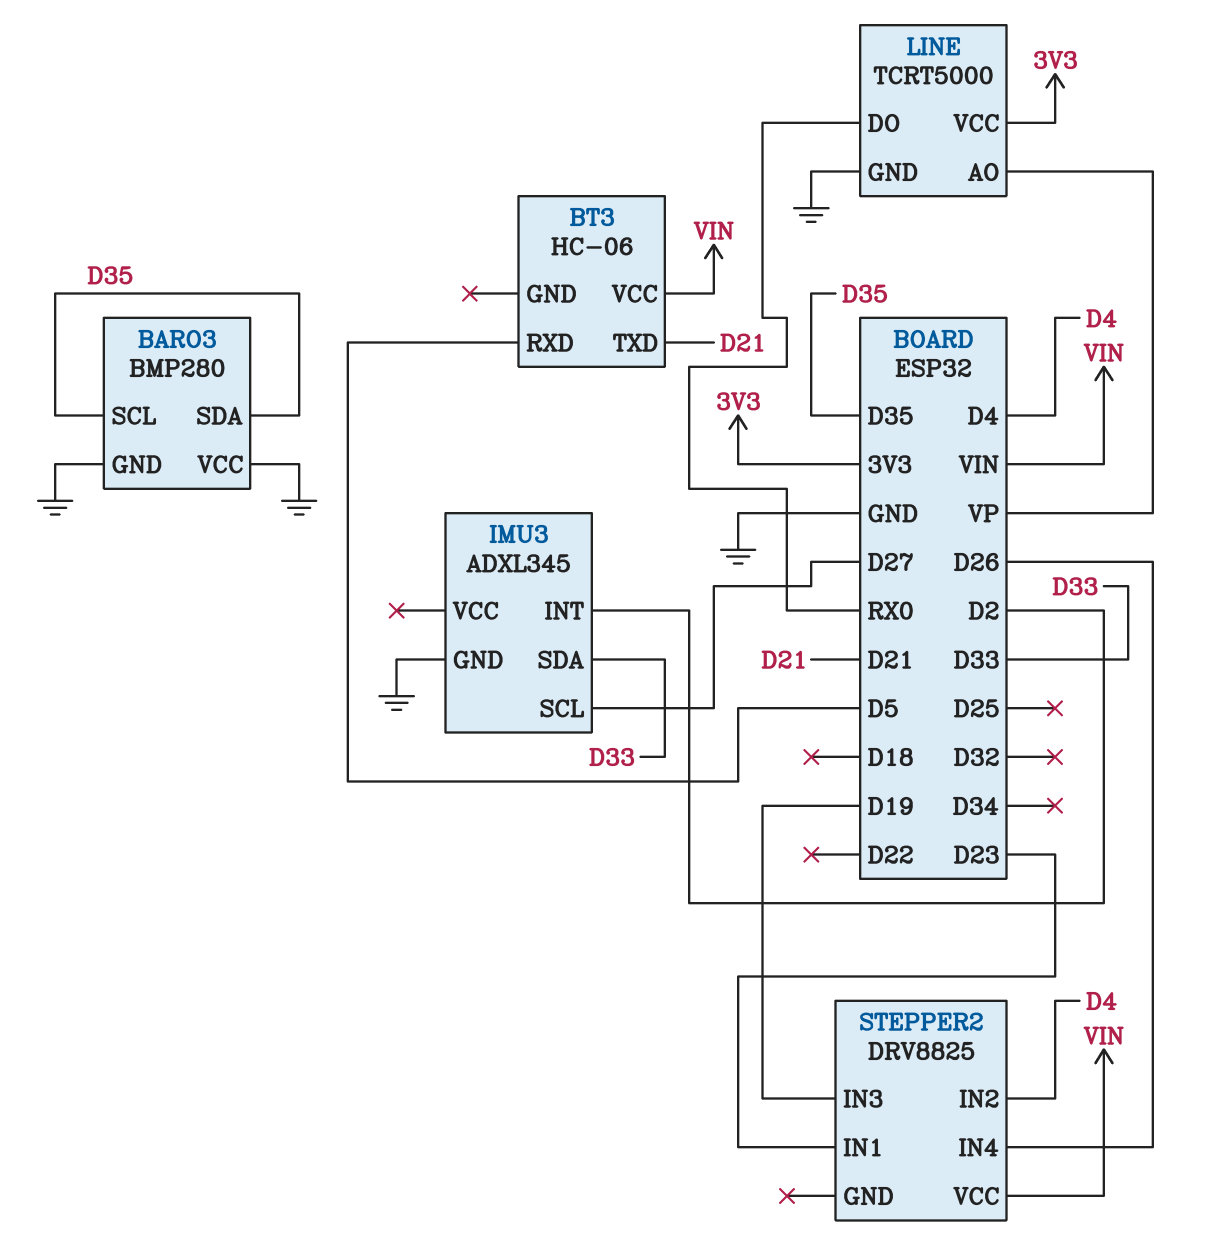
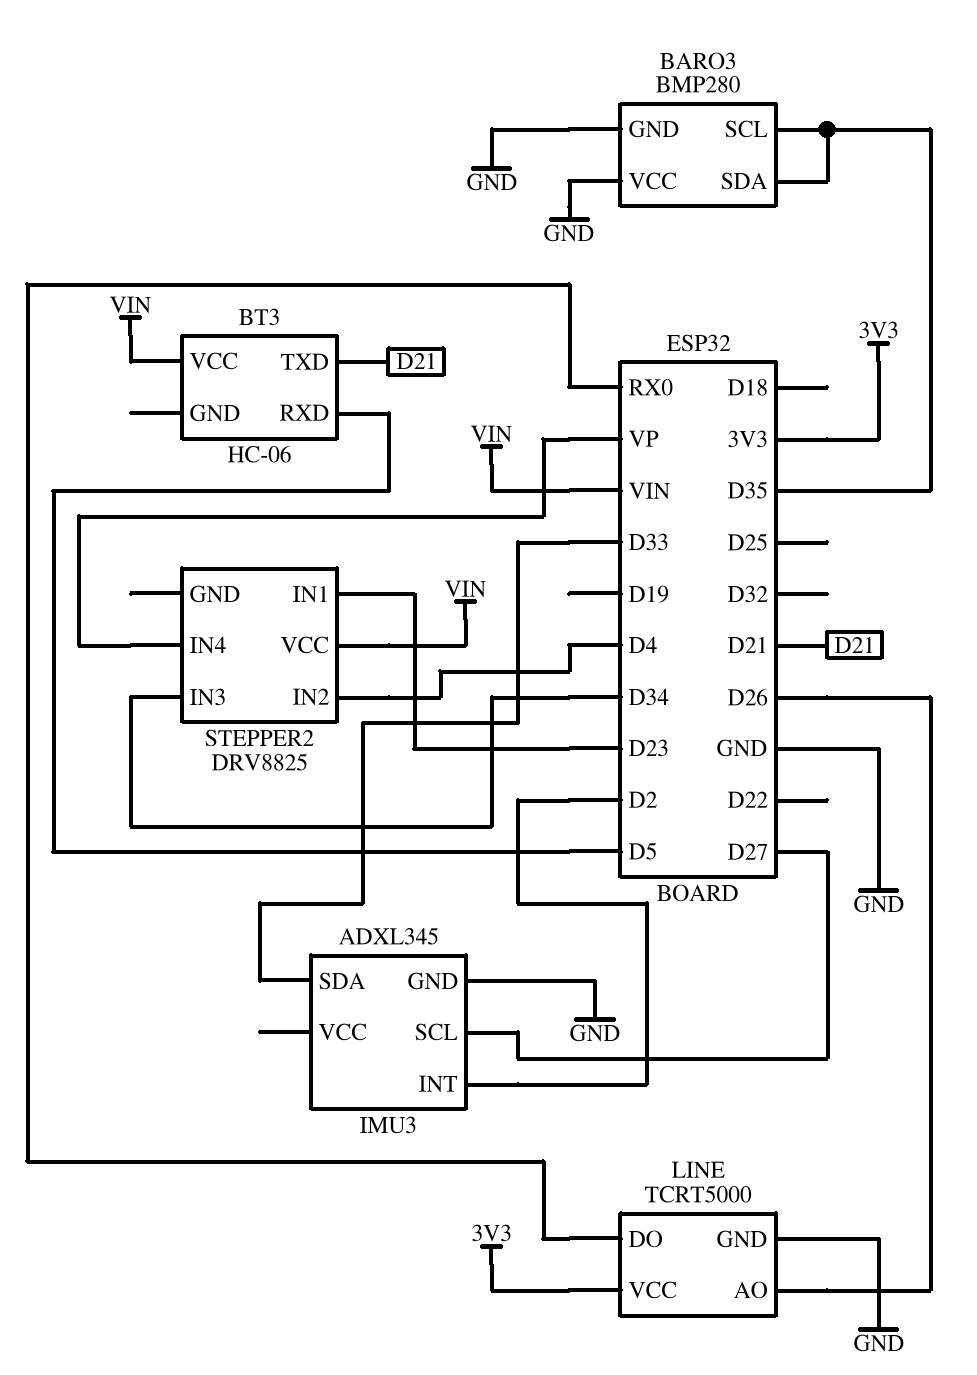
LINE pin AO: VP -> D26
STEPPER2 pin IN3: D19 -> D34
STEPPER2 pin IN4: D26 -> VP

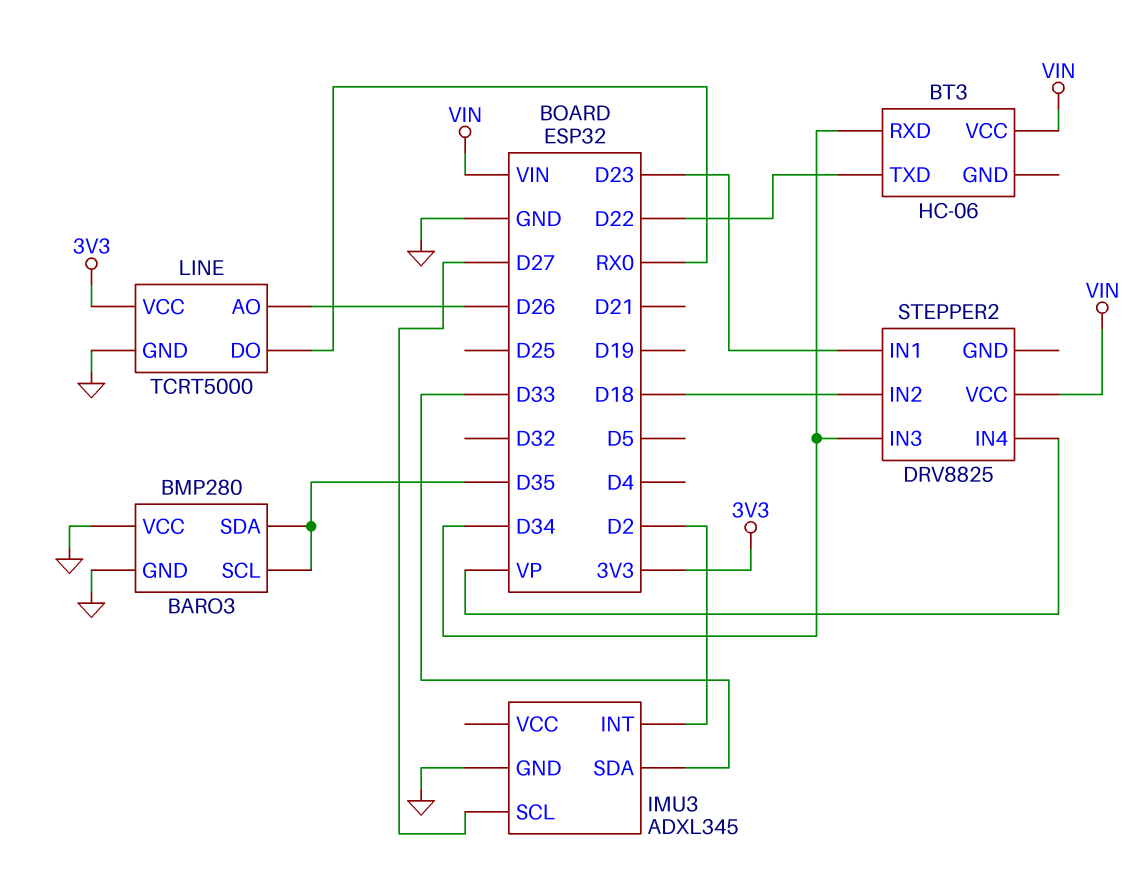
BT3 pin RXD: D5 -> D34
BT3 pin TXD: D21 -> D22
STEPPER2 pin IN2: D4 -> D18

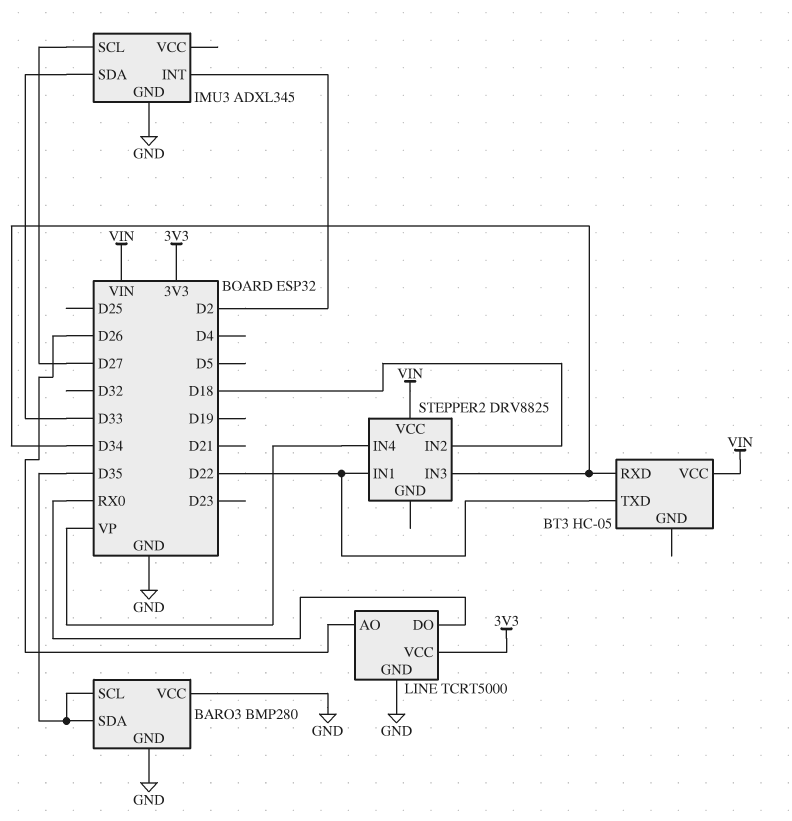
BT3: HC-06 -> HC-05
STEPPER2 pin IN1: D23 -> D22

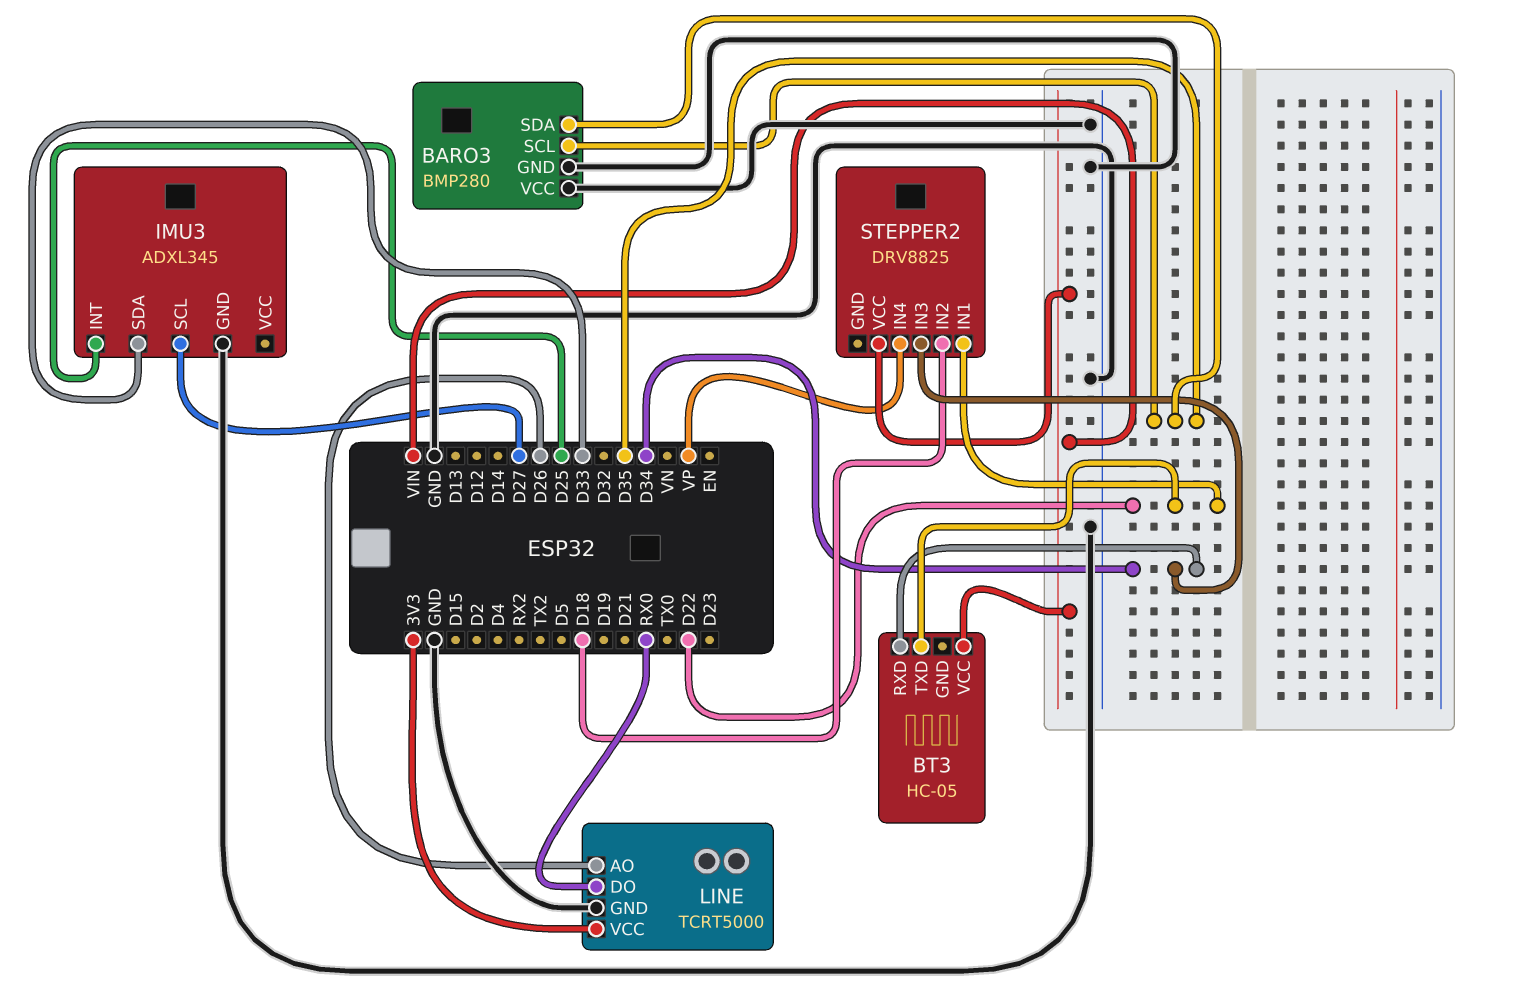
IMU3 pin INT: D2 -> D25

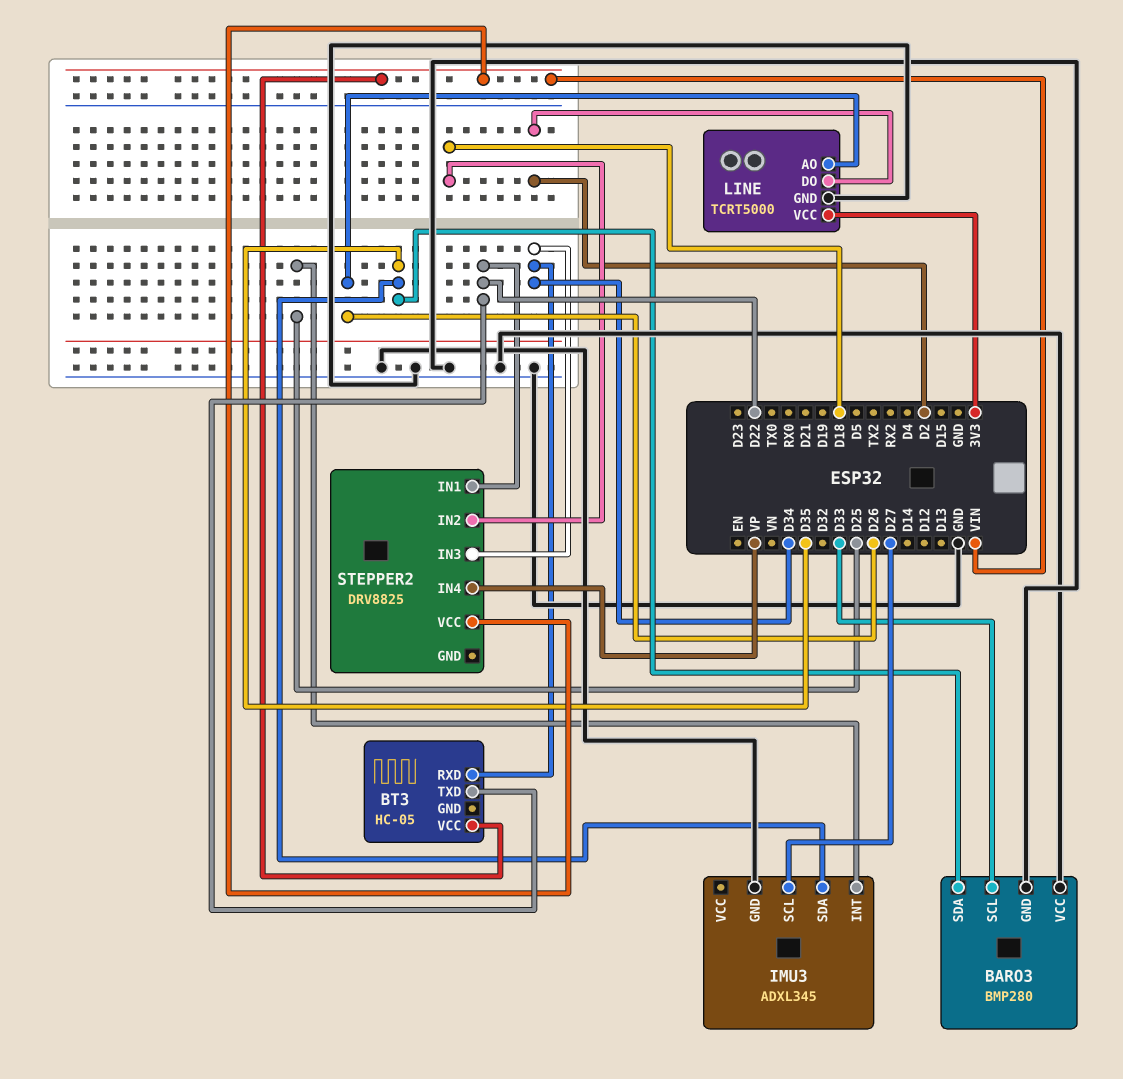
BARO3 pin SCL: D35 -> D33
IMU3 pin SDA: D33 -> D35
LINE pin DO: RX0 -> D2

